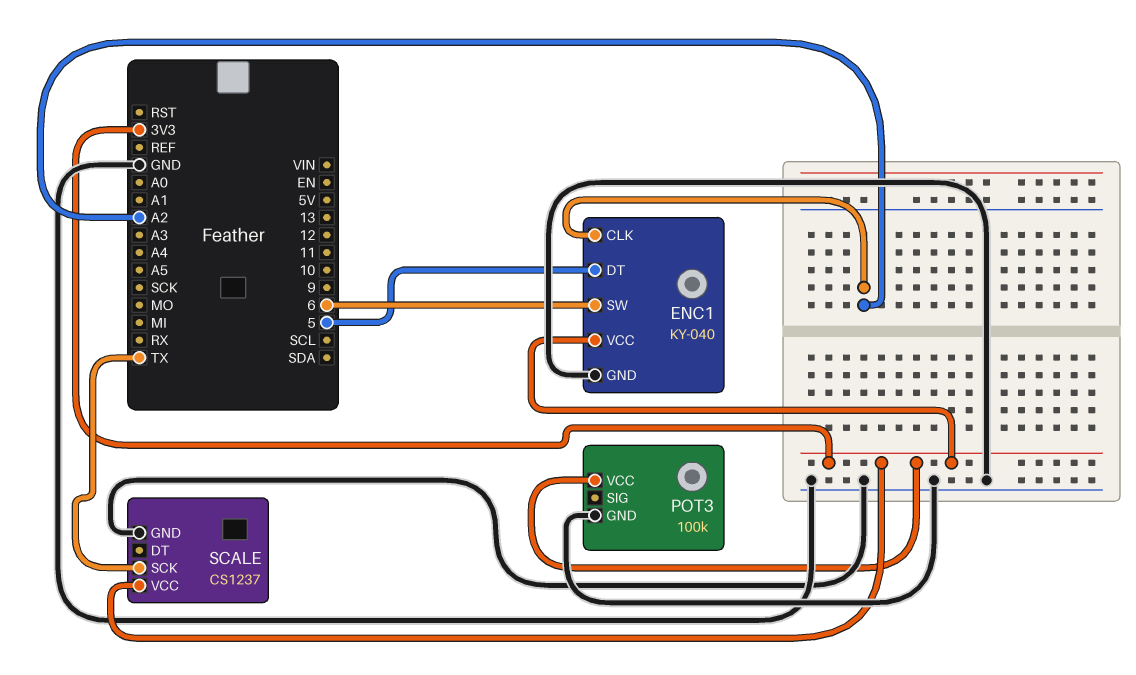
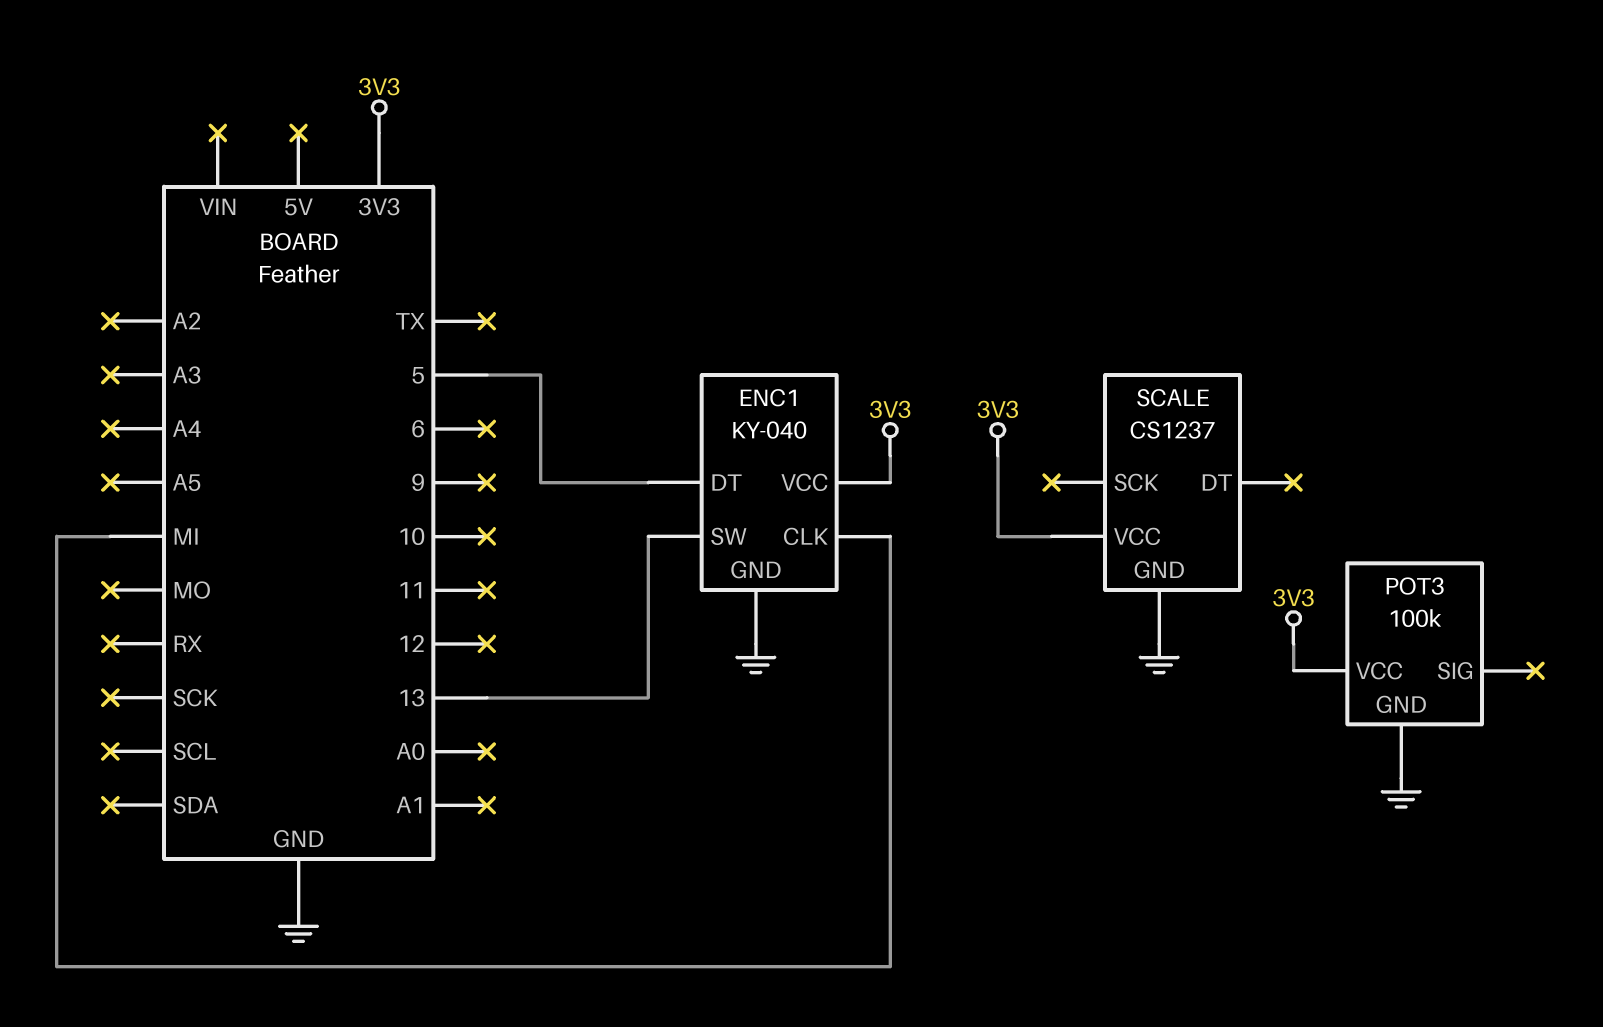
ENC1 pin CLK: A2 -> MI
ENC1 pin SW: 6 -> 13
SCALE pin SCK: TX -> none

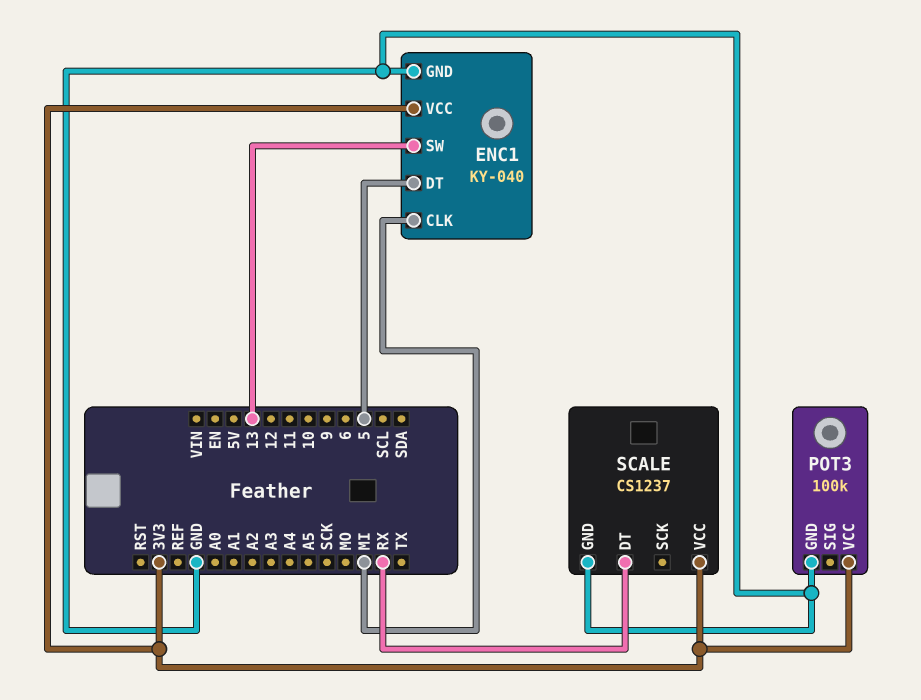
SCALE pin DT: none -> RX

